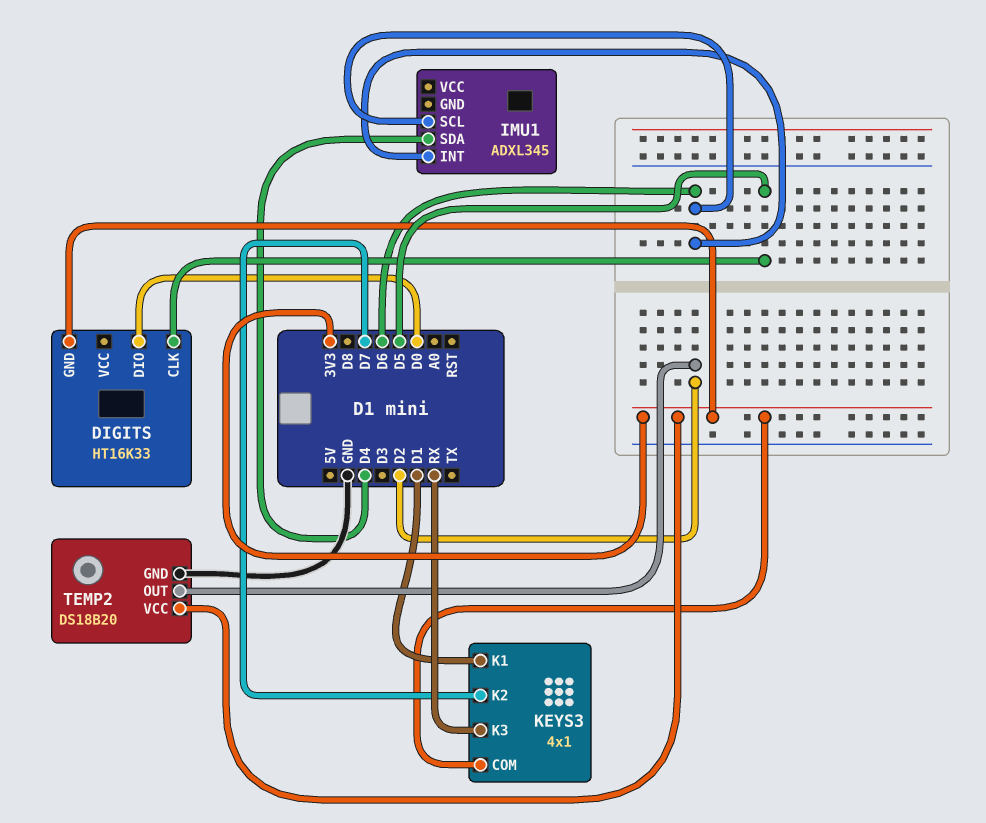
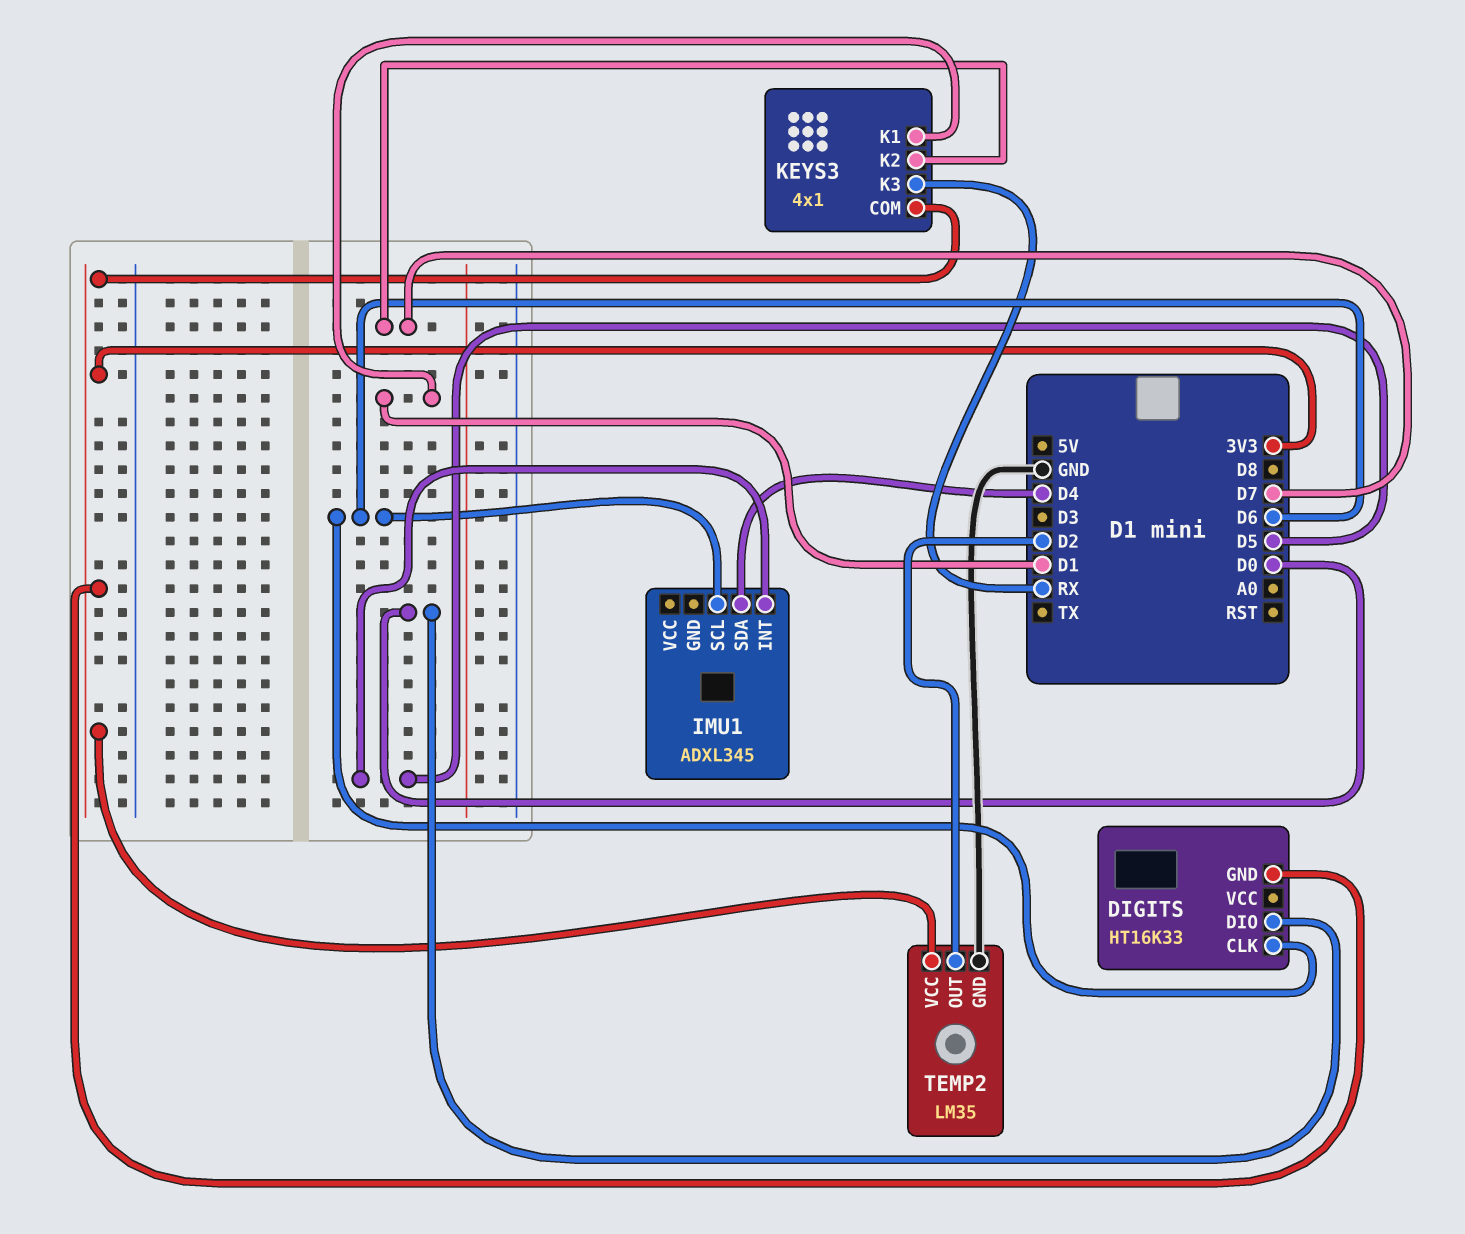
DIGITS pin CLK: D5 -> D6
IMU1 pin INT: D6 -> D5
TEMP2: DS18B20 -> LM35

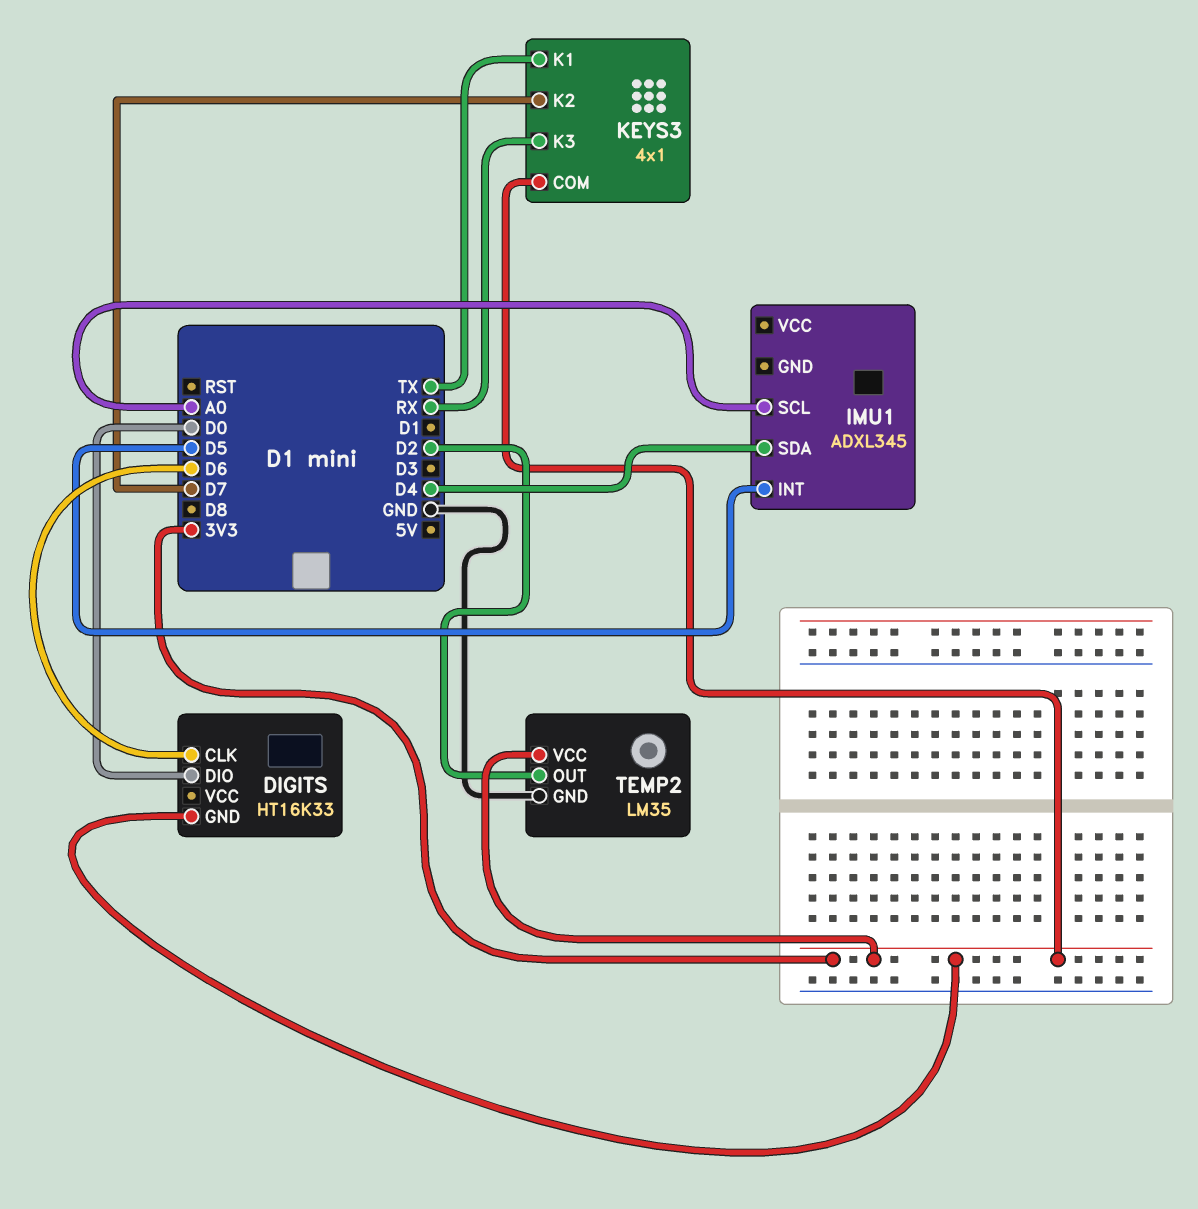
IMU1 pin SCL: D6 -> A0
KEYS3 pin K1: D1 -> TX

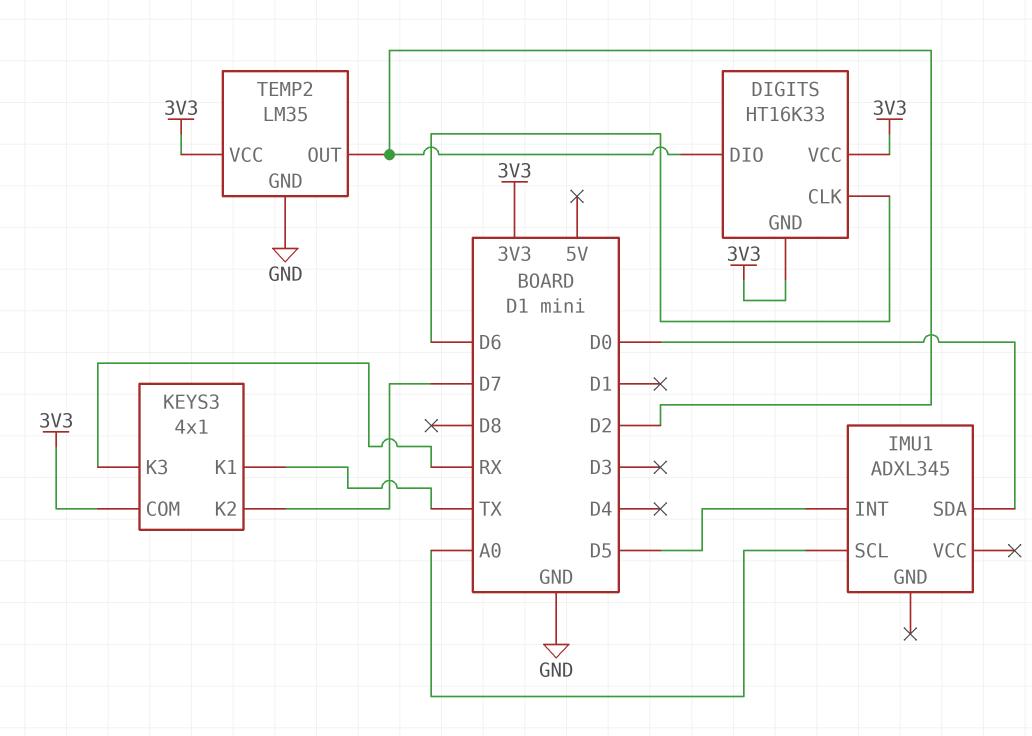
DIGITS pin DIO: D0 -> D2
DIGITS pin VCC: none -> 3V3
IMU1 pin SDA: D4 -> D0

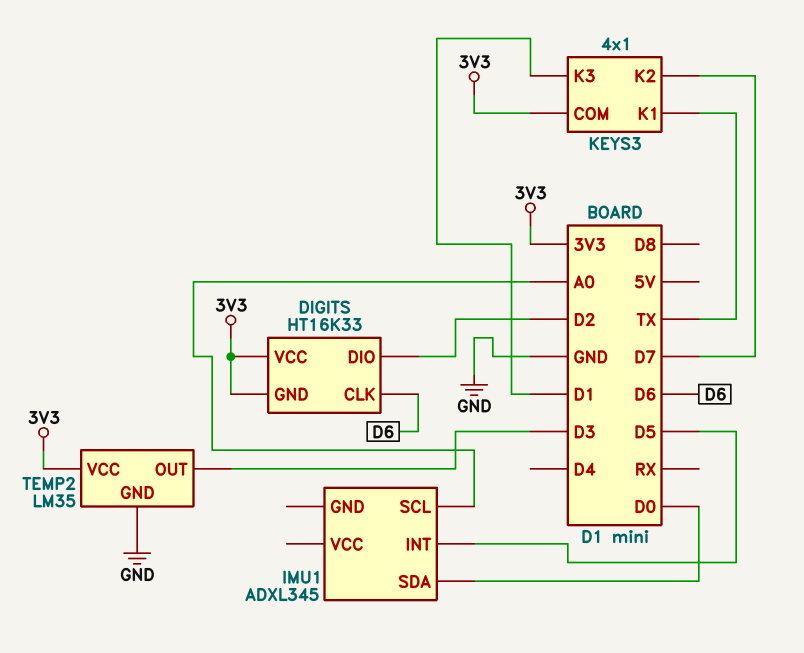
KEYS3 pin K3: RX -> D1
TEMP2 pin OUT: D2 -> D3

